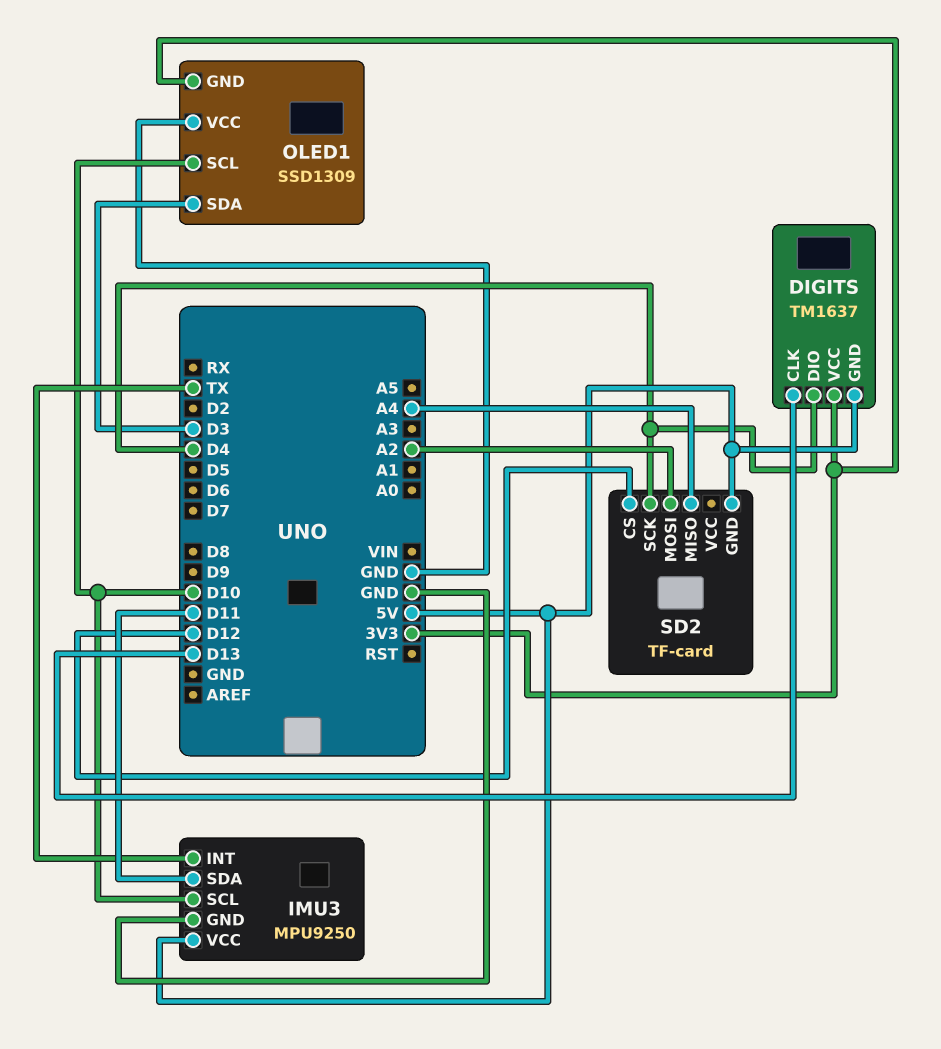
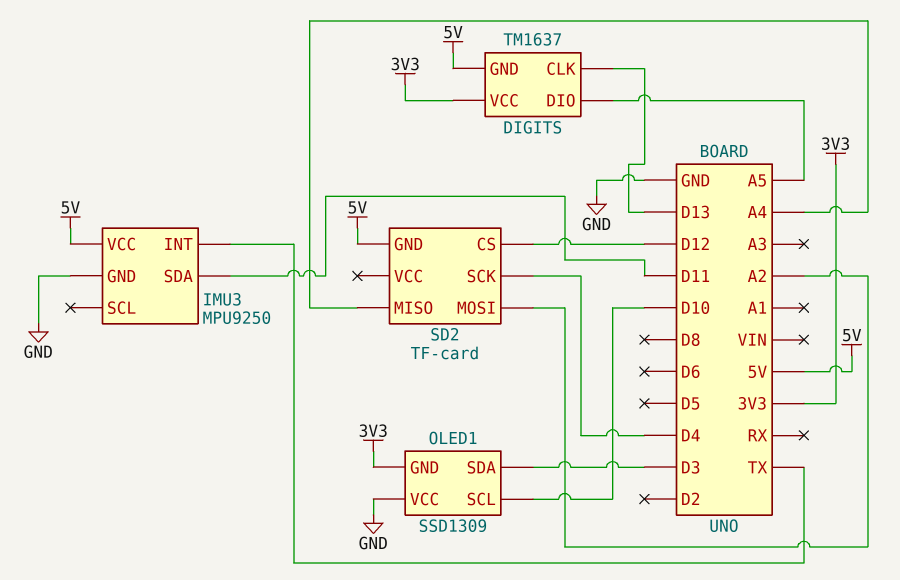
DIGITS pin DIO: D4 -> A5
IMU3 pin SCL: D10 -> none

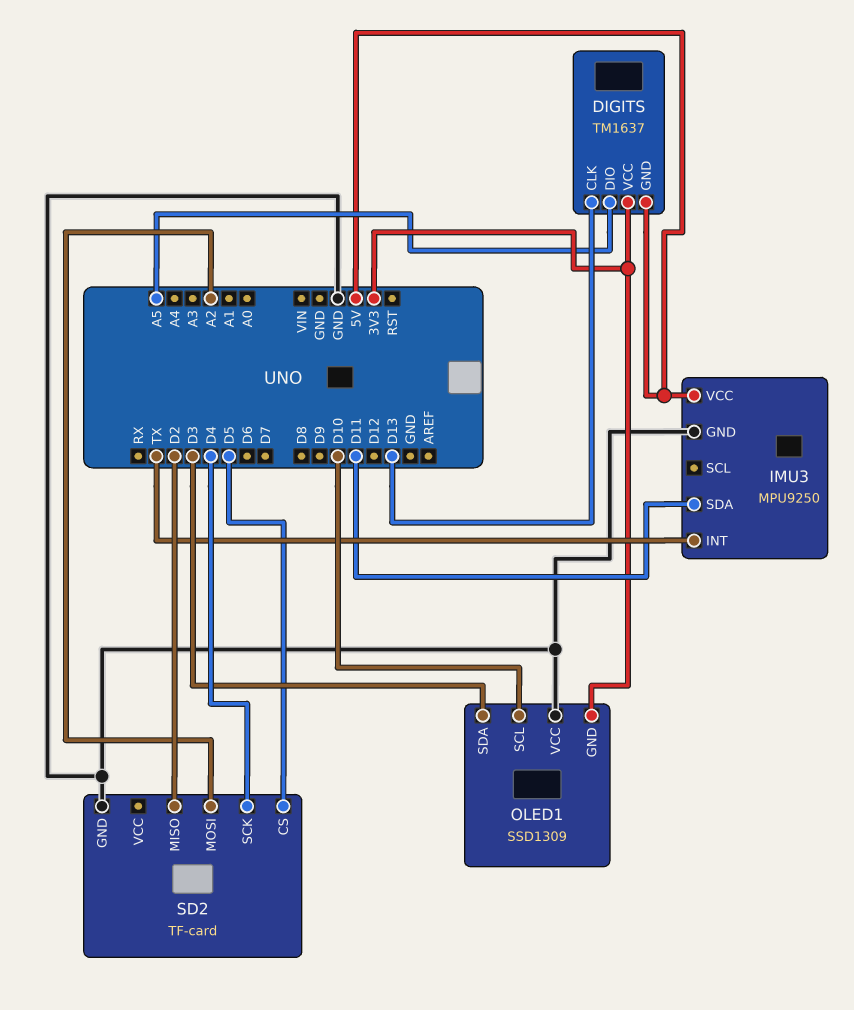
SD2 pin CS: D12 -> D5
SD2 pin GND: 5V -> GND
SD2 pin MISO: A4 -> D2

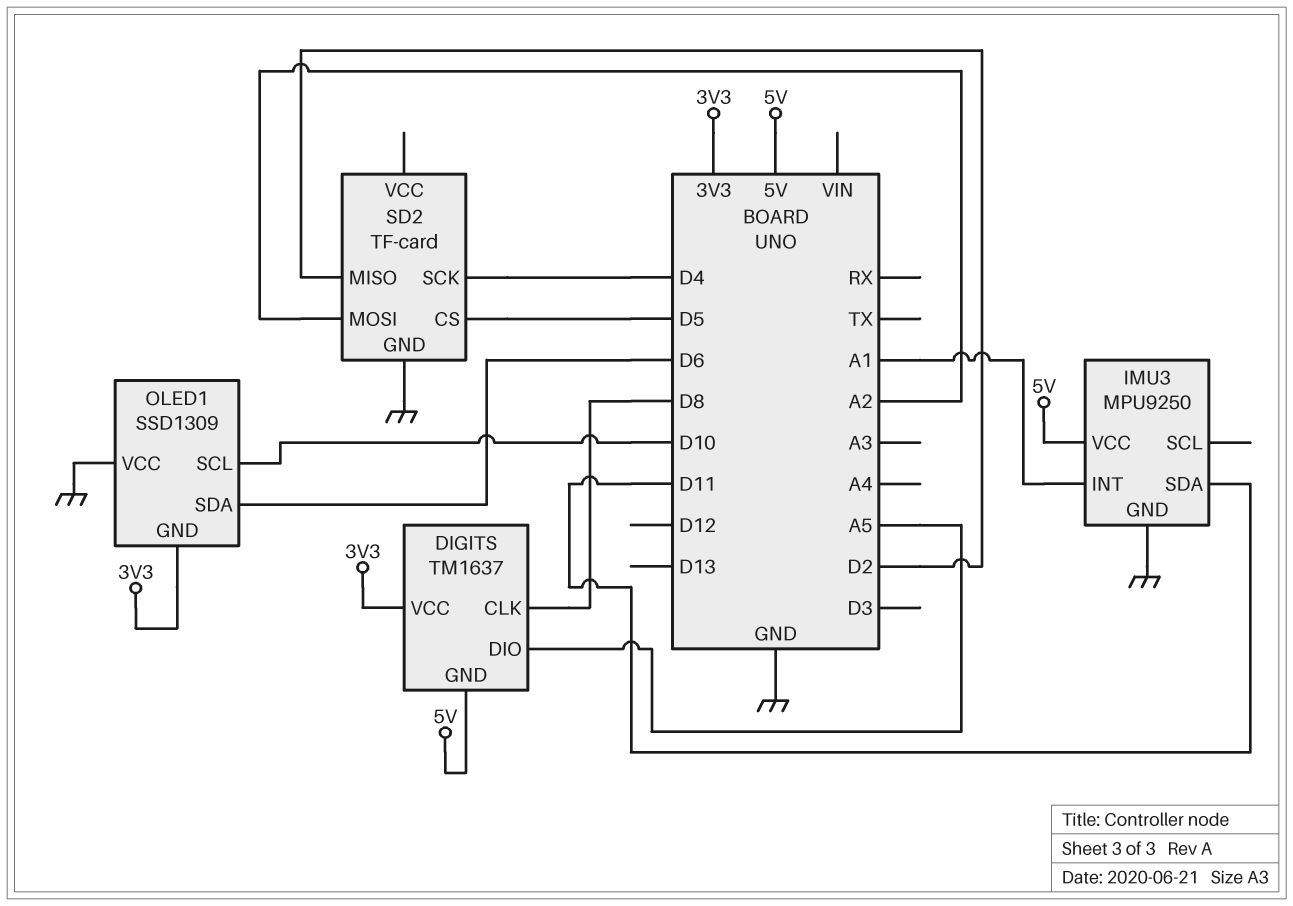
DIGITS pin CLK: D13 -> D8
IMU3 pin INT: TX -> A1
OLED1 pin SDA: D3 -> D6

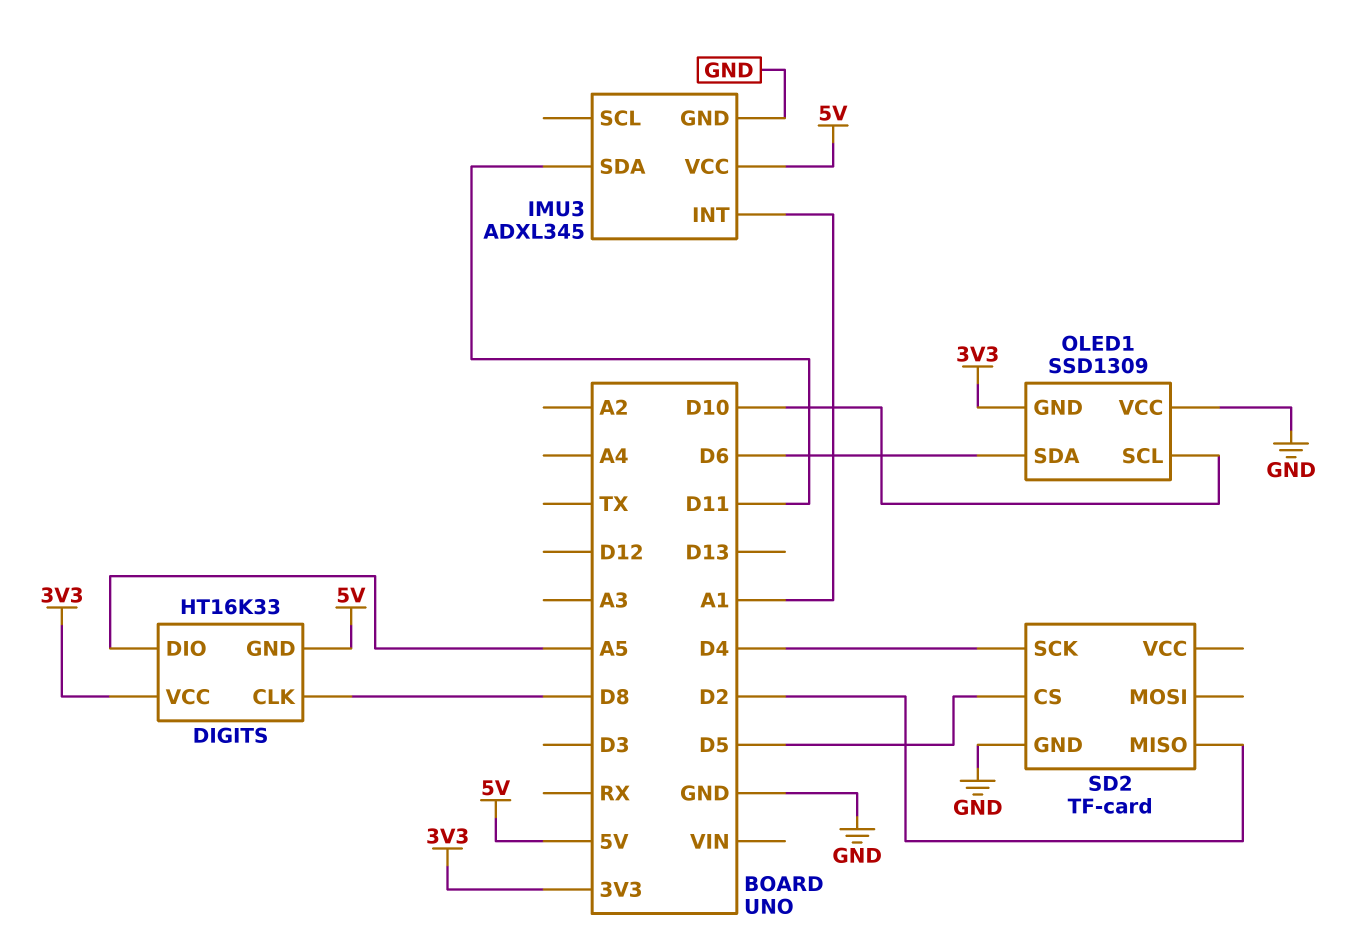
DIGITS: TM1637 -> HT16K33
IMU3: MPU9250 -> ADXL345
SD2 pin MOSI: A2 -> none

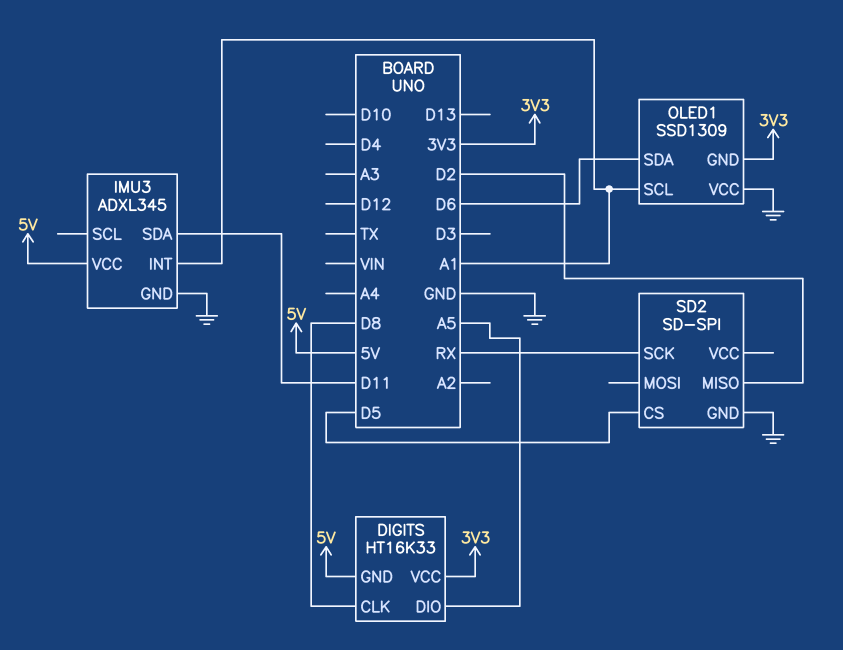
OLED1 pin SCL: D10 -> A1
SD2: TF-card -> SD-SPI
SD2 pin SCK: D4 -> RX

